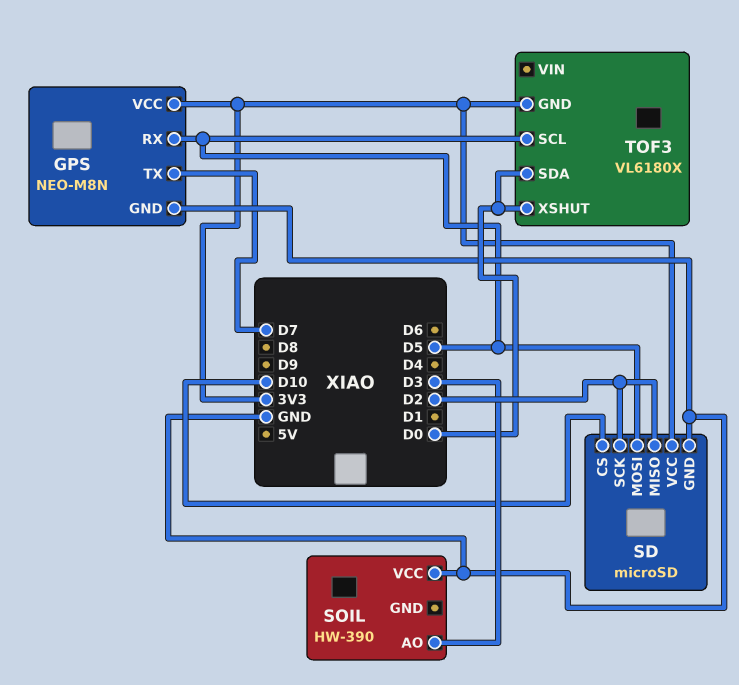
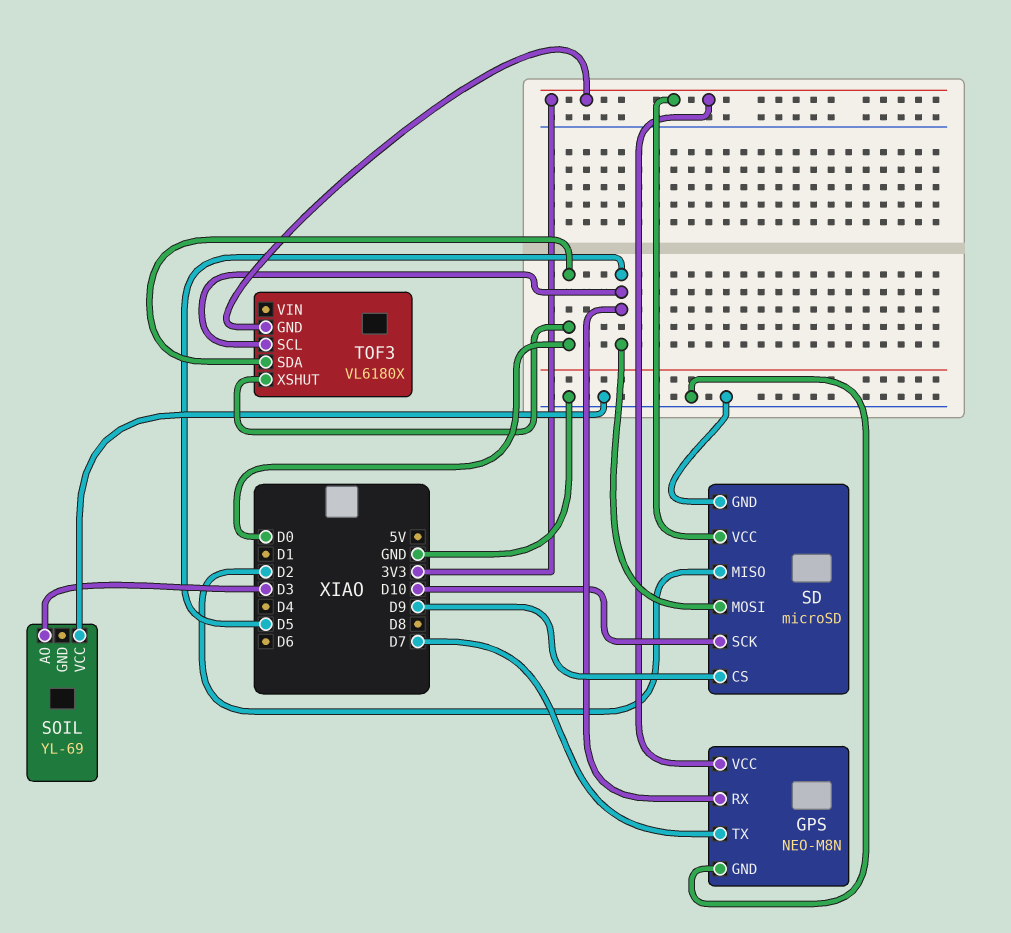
SD pin CS: D10 -> D9
SD pin SCK: D2 -> D10
SOIL: HW-390 -> YL-69

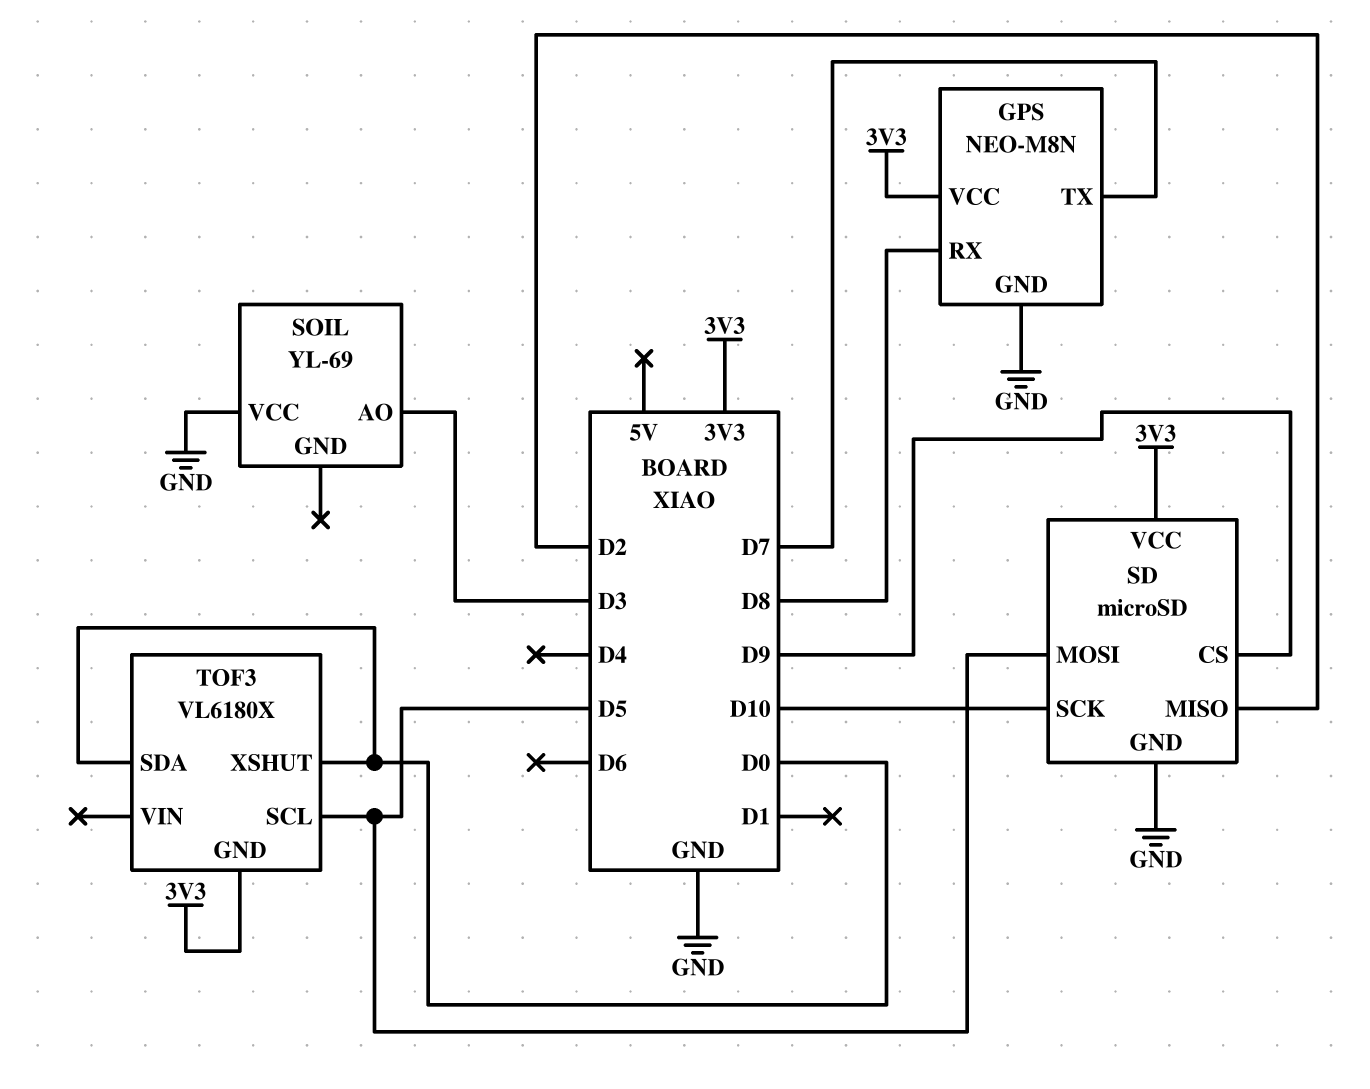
GPS pin RX: D5 -> D8

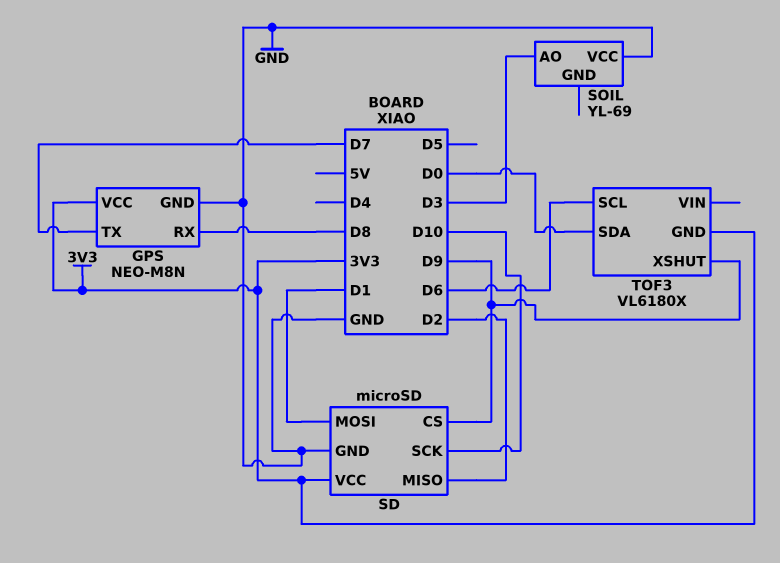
SD pin MOSI: D5 -> D1
TOF3 pin SCL: D5 -> D6
TOF3 pin XSHUT: D0 -> D9

